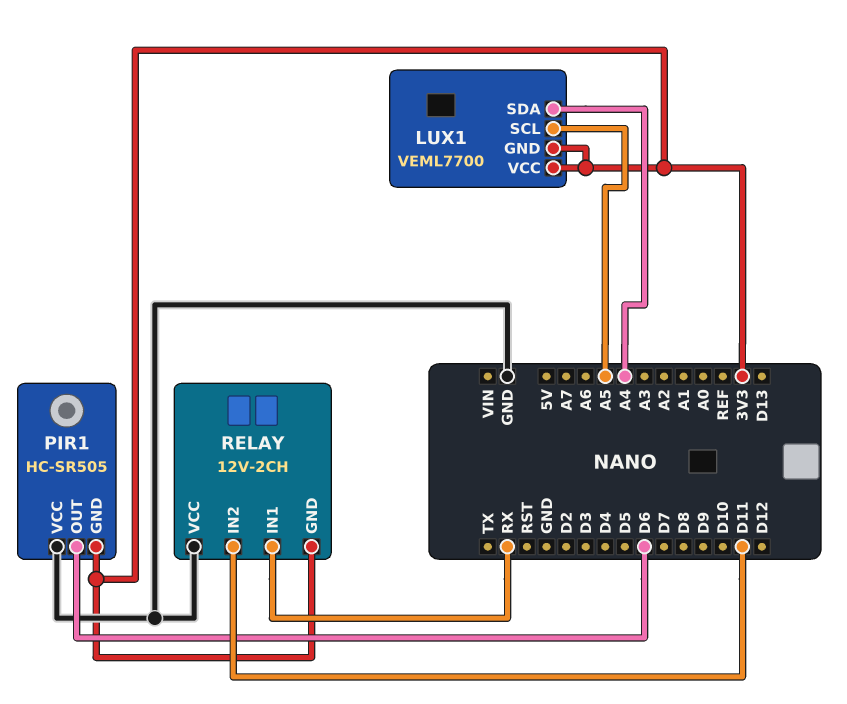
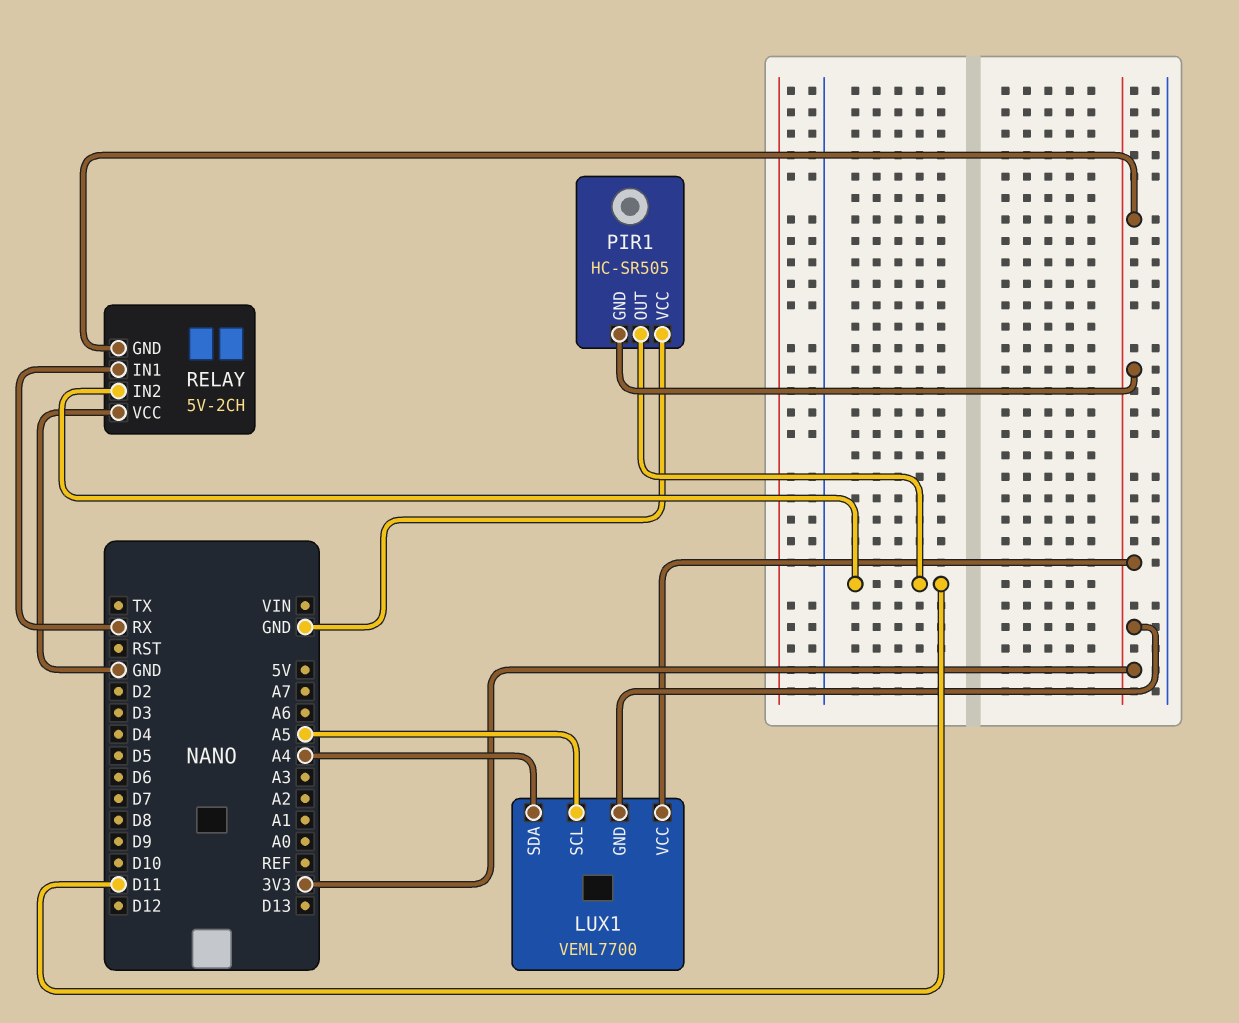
PIR1 pin OUT: D6 -> D11
RELAY: 12V-2CH -> 5V-2CH

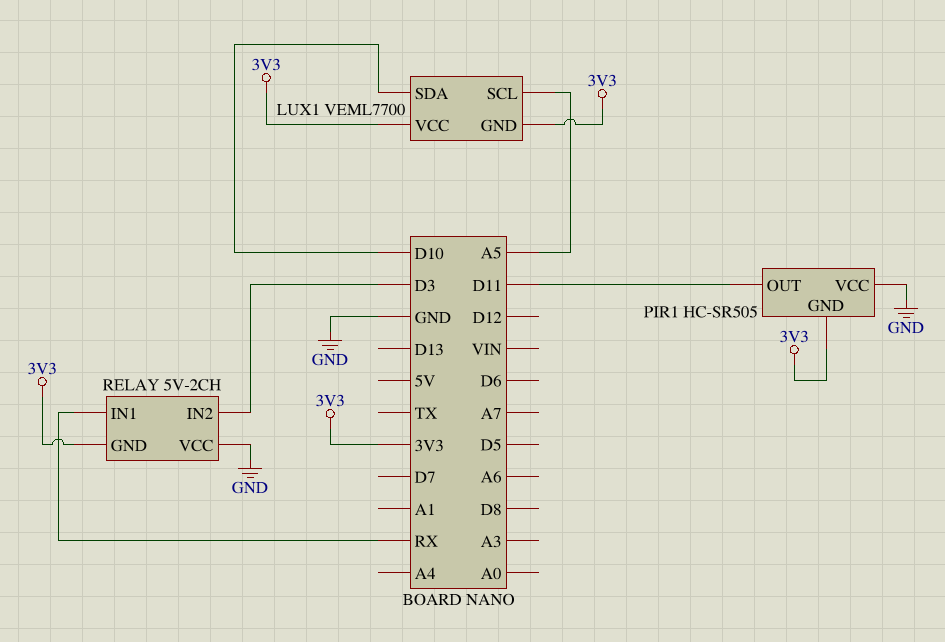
LUX1 pin SDA: A4 -> D10
RELAY pin IN2: D11 -> D3

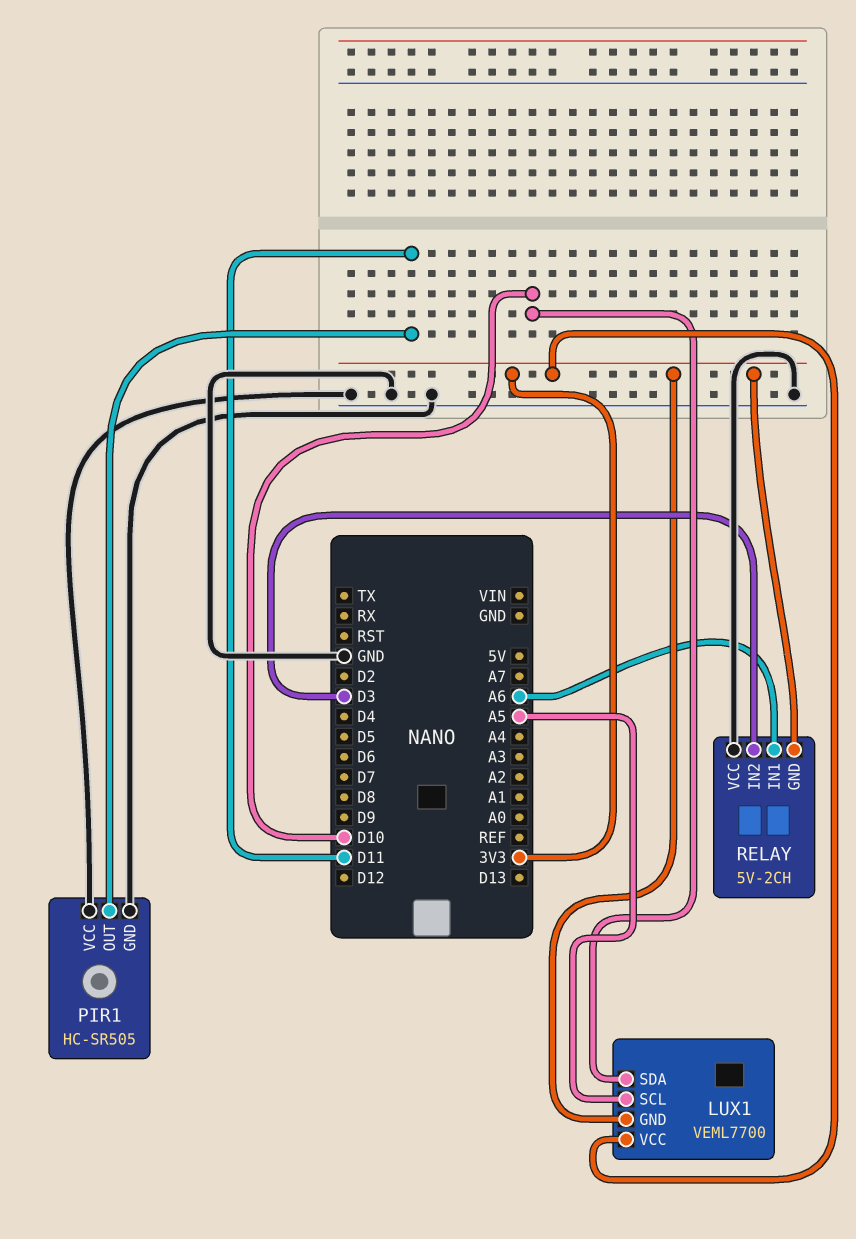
PIR1 pin GND: 3V3 -> GND
RELAY pin IN1: RX -> A6

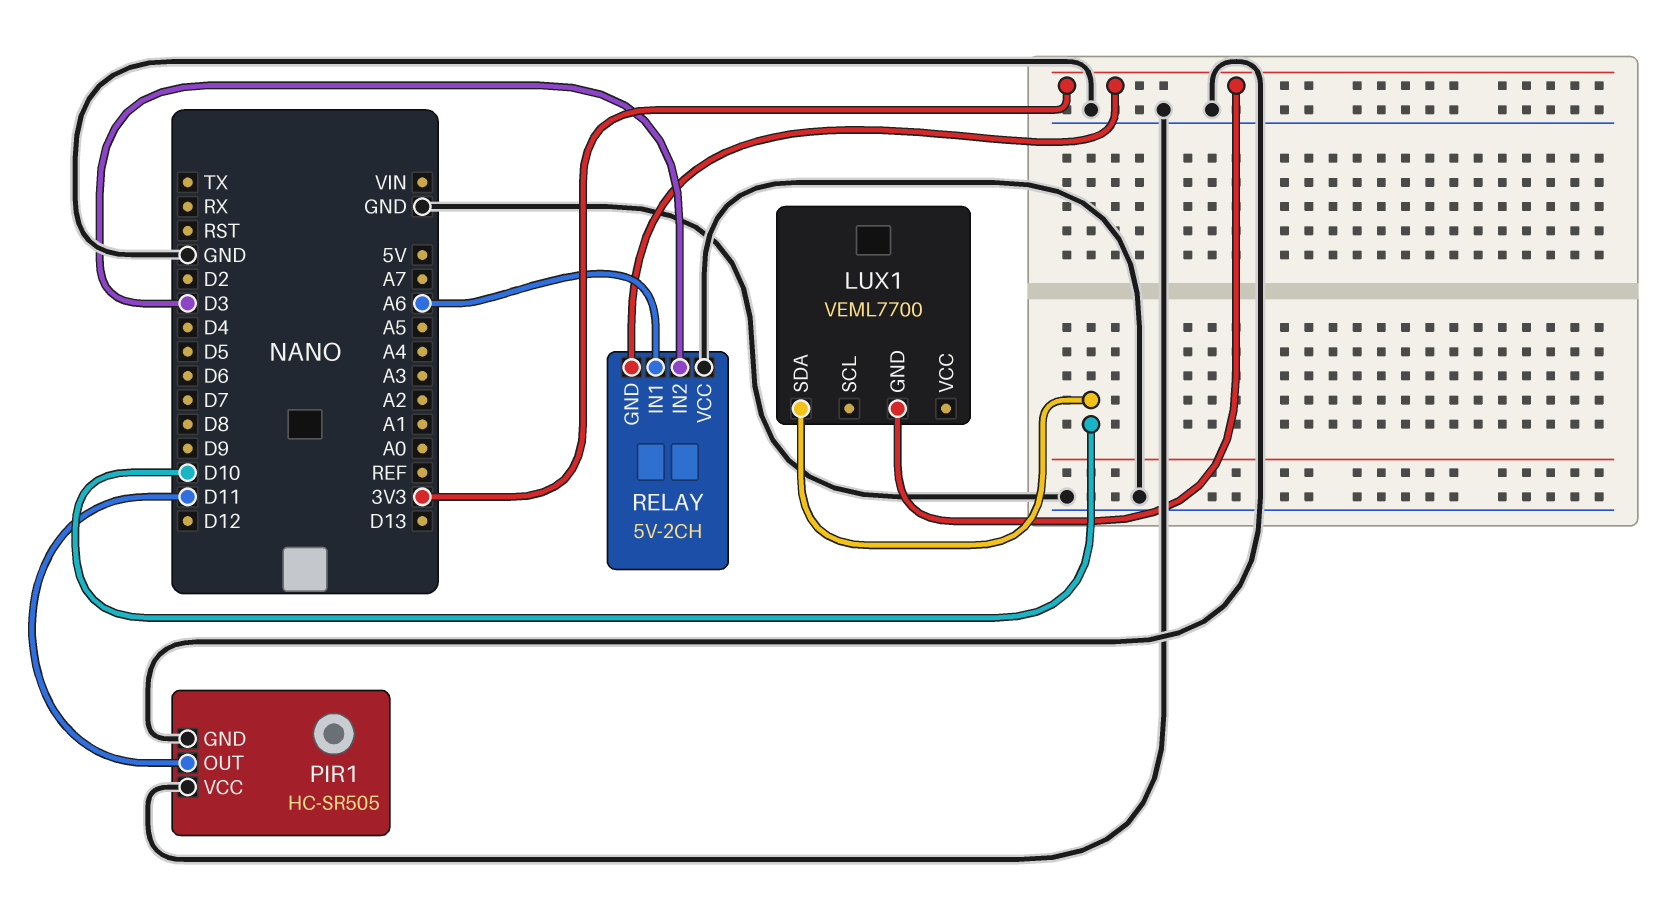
LUX1 pin SCL: A5 -> none
LUX1 pin VCC: 3V3 -> none

